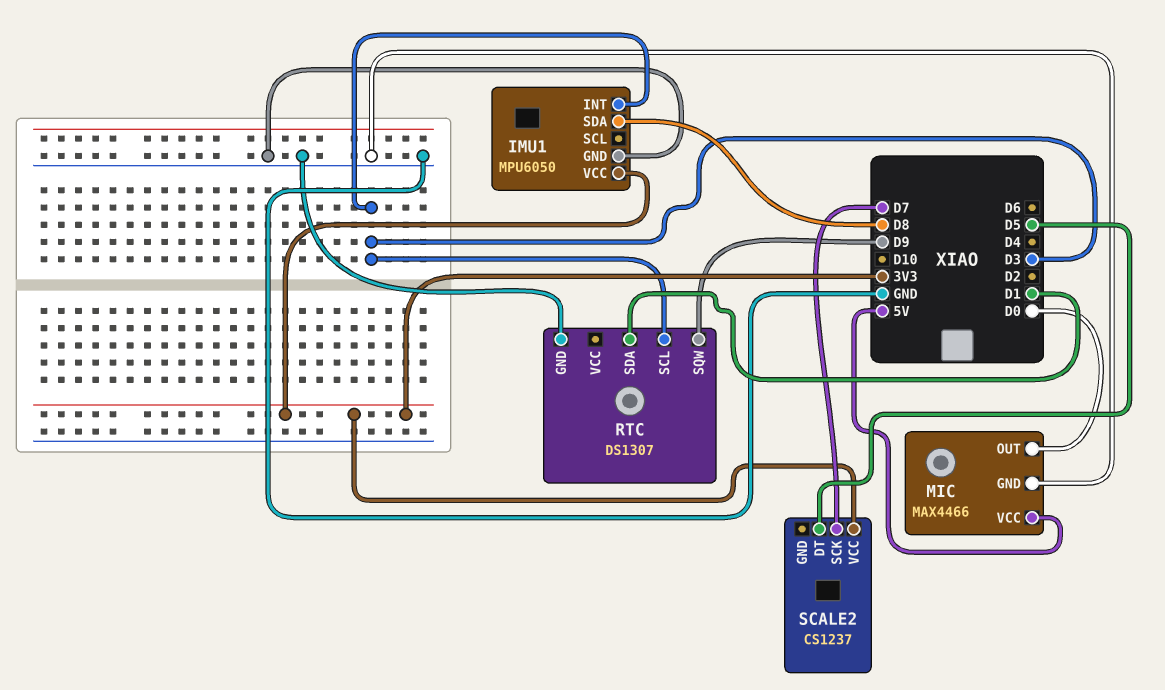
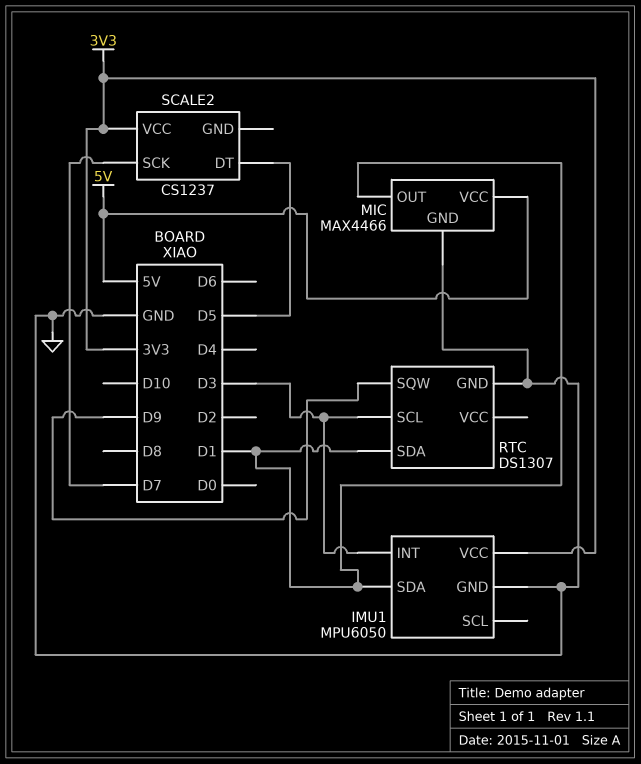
IMU1 pin SDA: D8 -> D1
MIC pin OUT: D0 -> D1

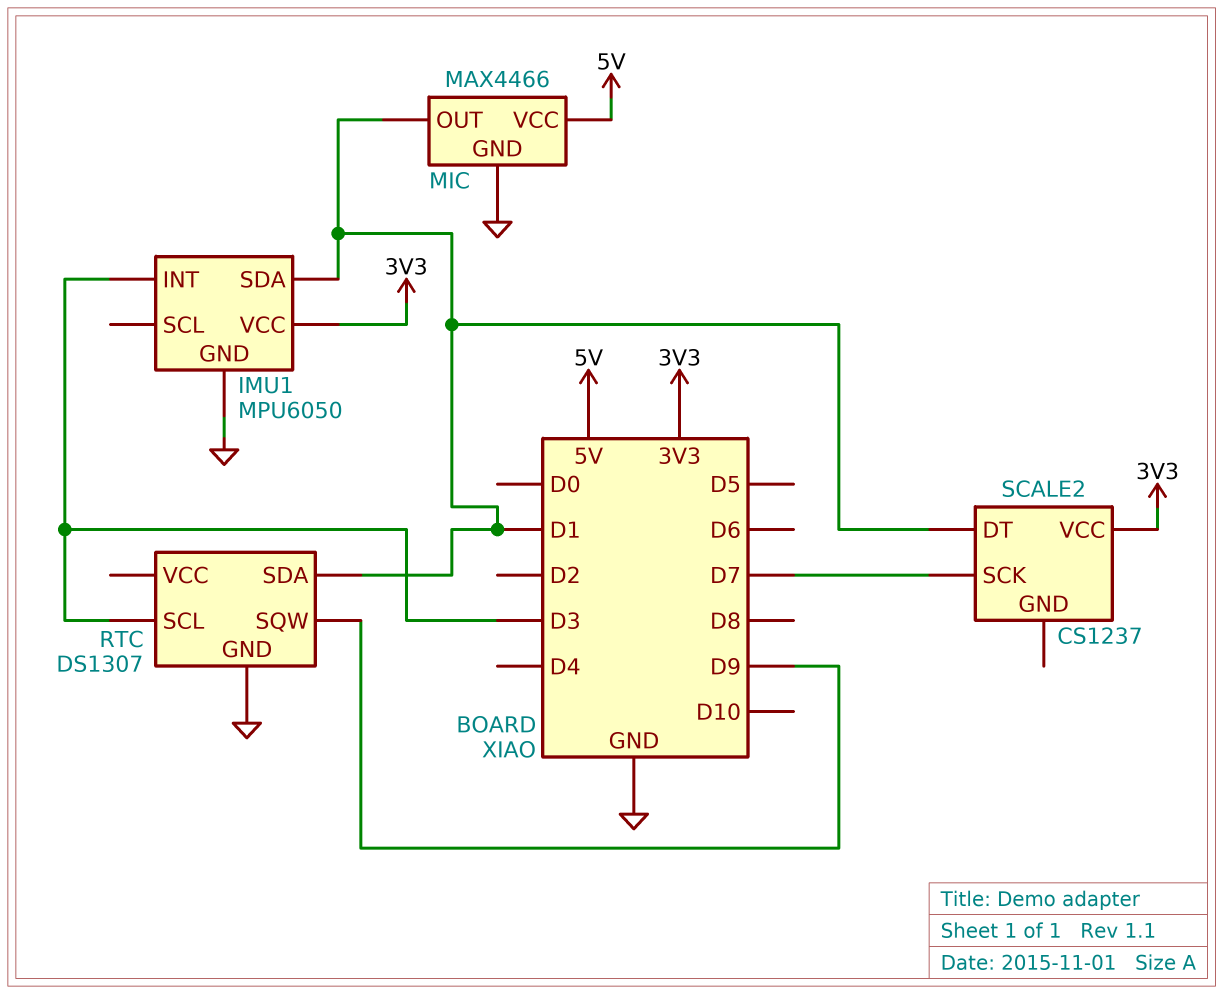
SCALE2 pin DT: D5 -> D1

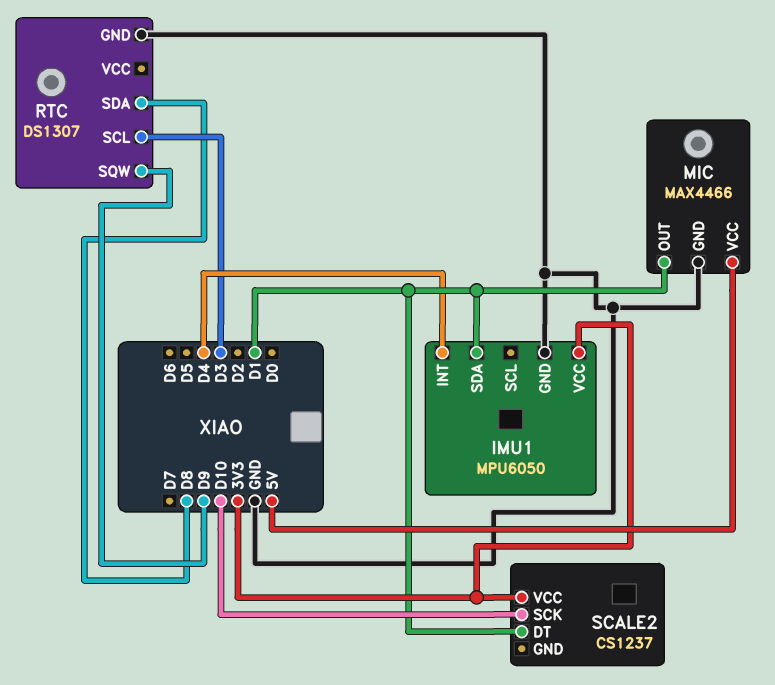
IMU1 pin INT: D3 -> D4
RTC pin SDA: D1 -> D8
SCALE2 pin SCK: D7 -> D10

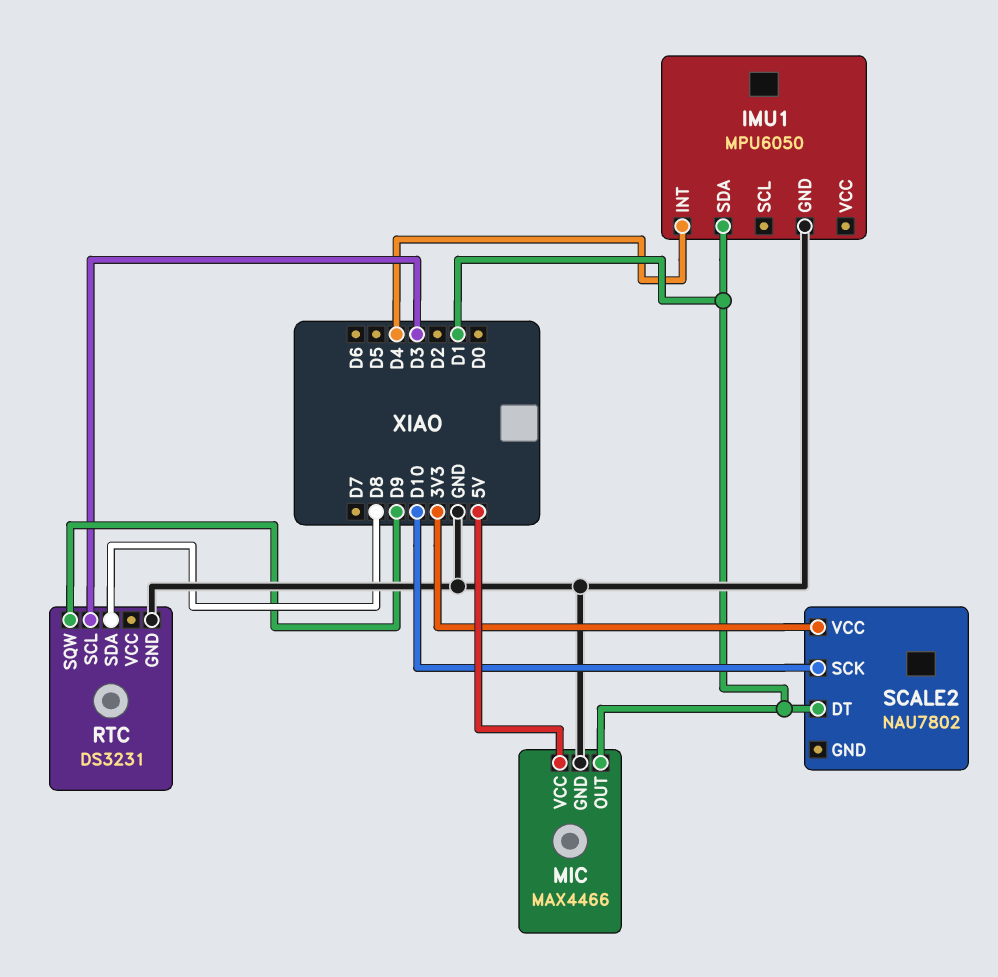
IMU1 pin VCC: 3V3 -> none
RTC: DS1307 -> DS3231
SCALE2: CS1237 -> NAU7802

